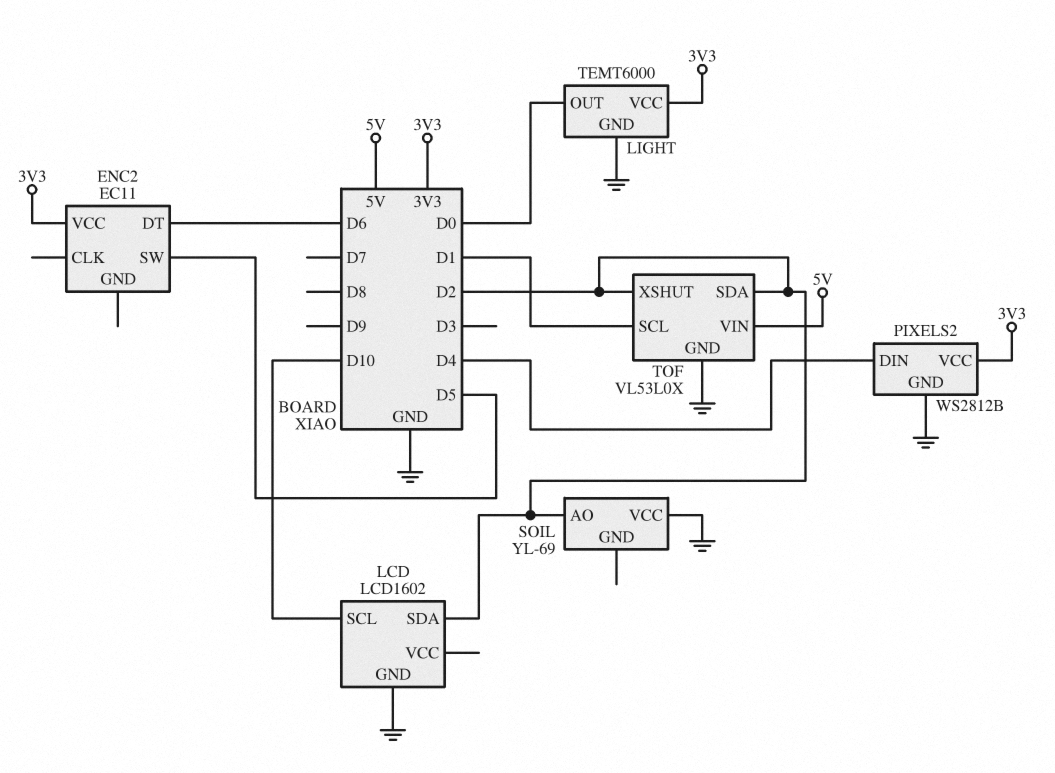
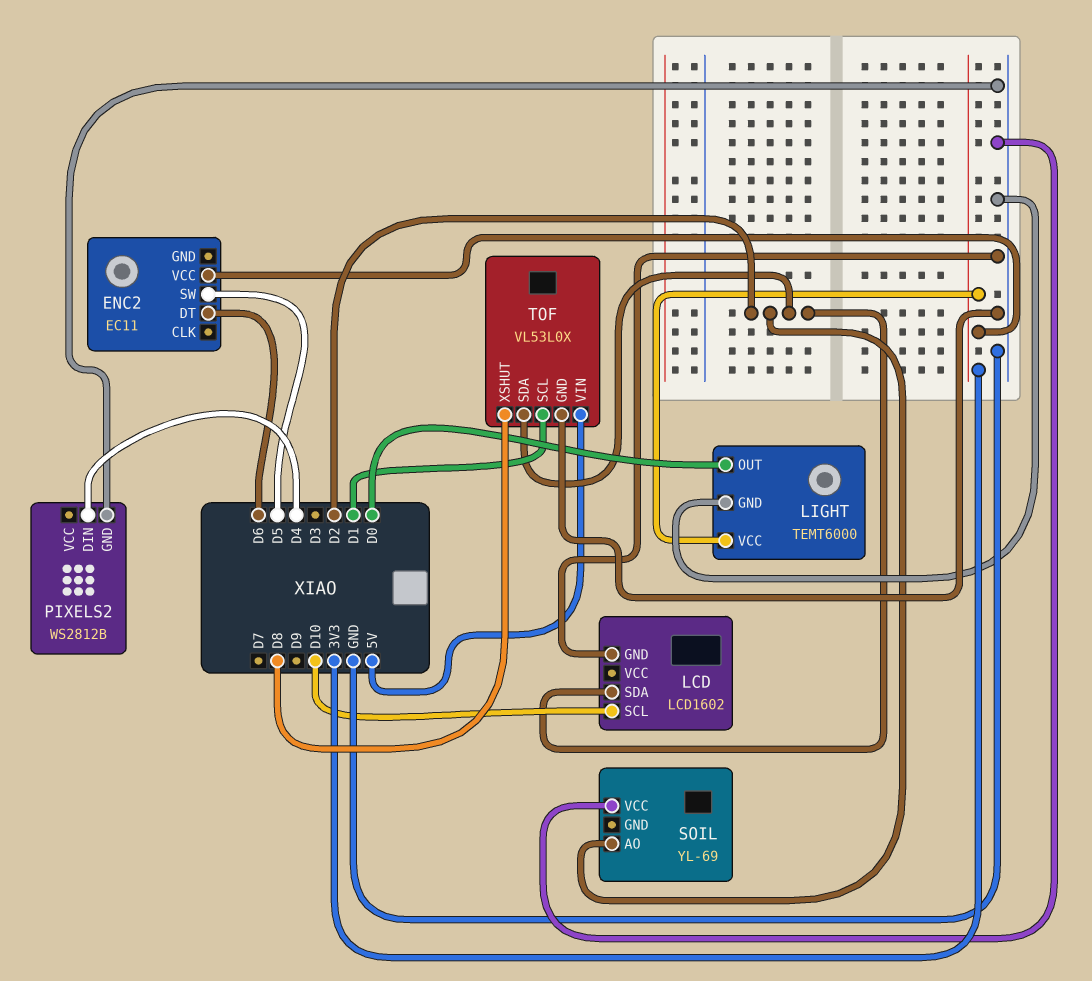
PIXELS2 pin VCC: 3V3 -> none
TOF pin XSHUT: D2 -> D8

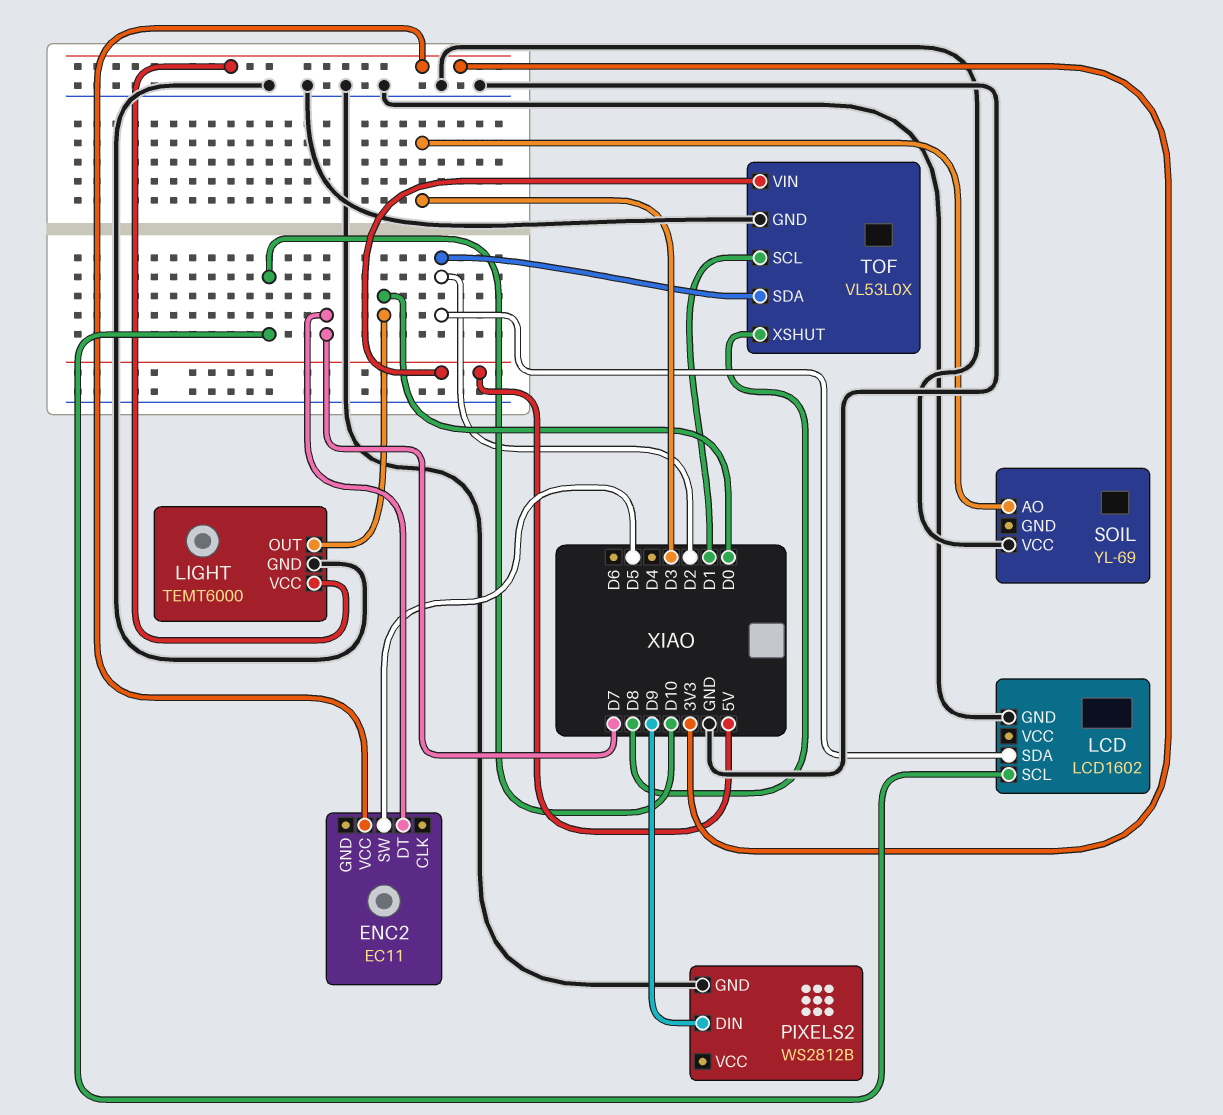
ENC2 pin DT: D6 -> D7
PIXELS2 pin DIN: D4 -> D9
SOIL pin AO: D2 -> D3

